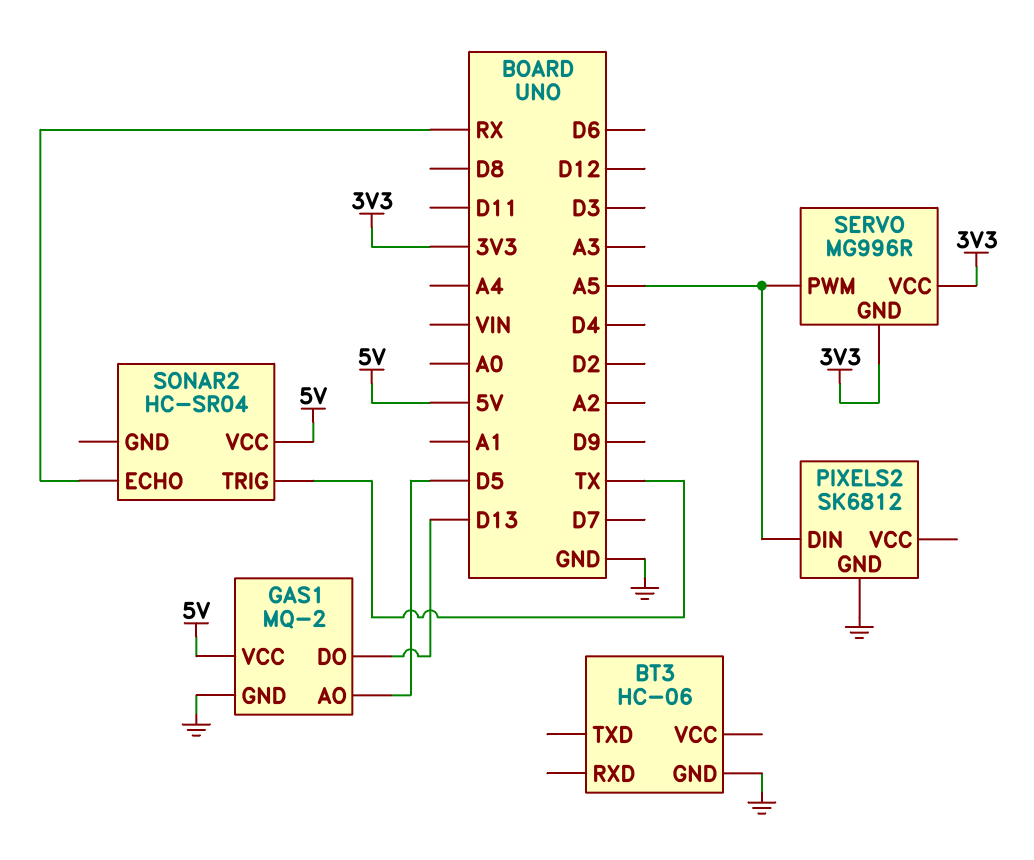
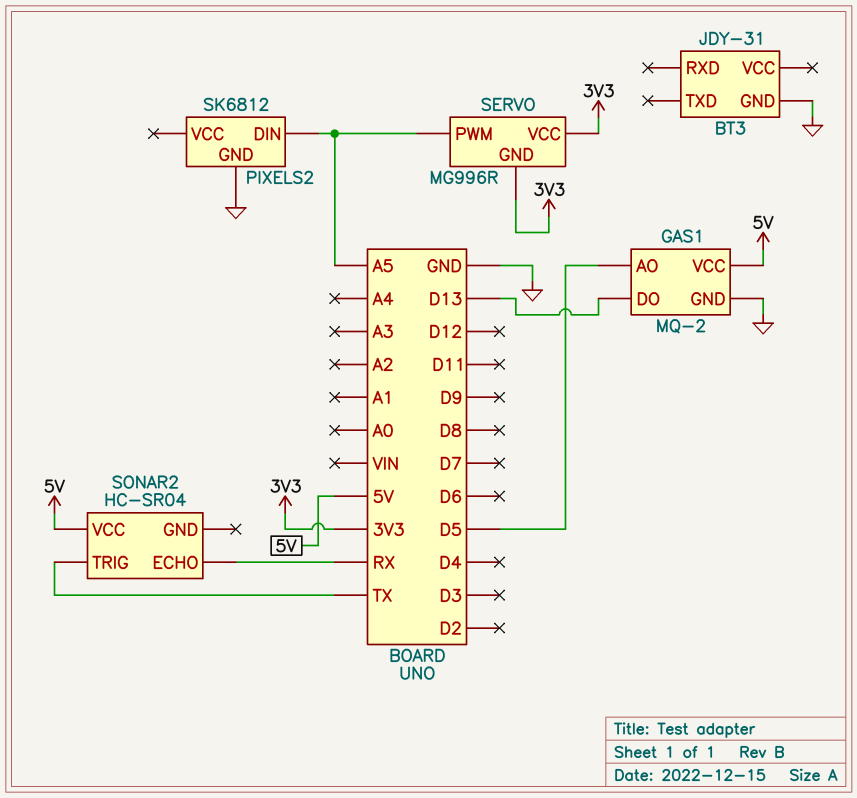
BT3: HC-06 -> JDY-31

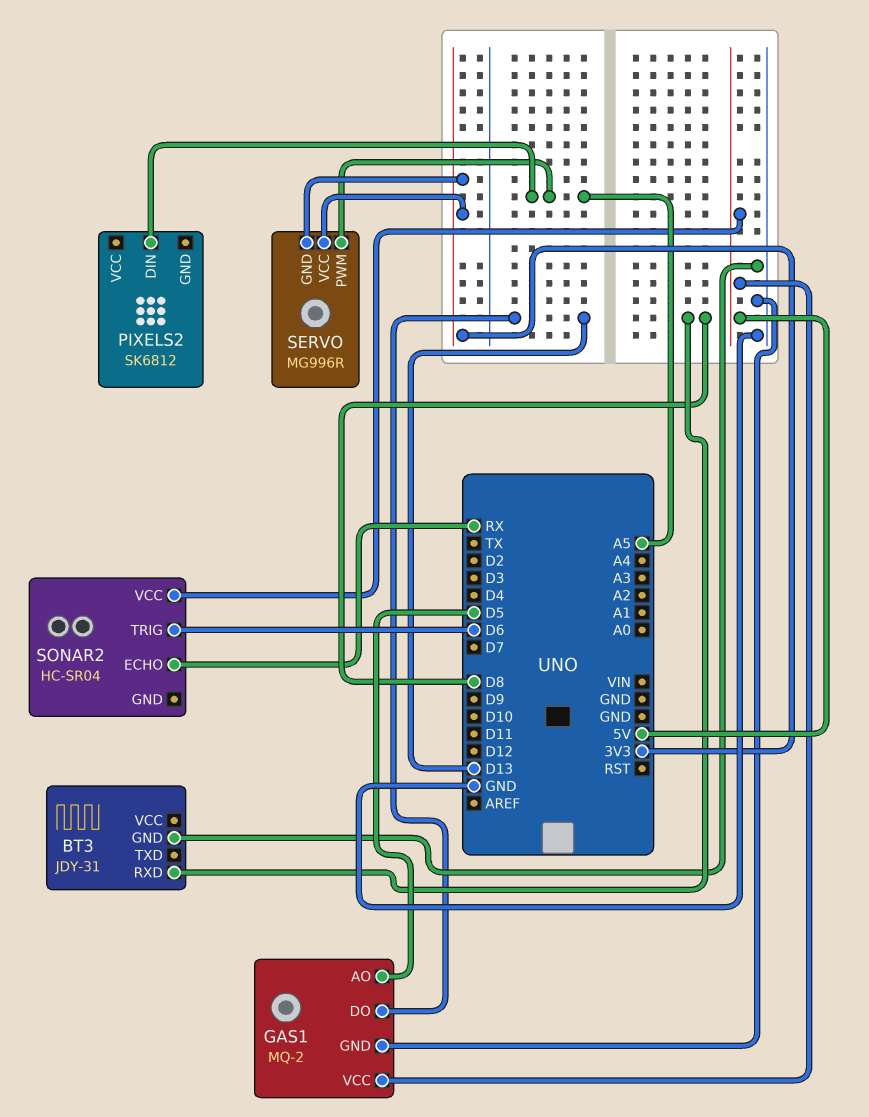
BT3 pin RXD: none -> D8
PIXELS2 pin GND: GND -> none
SONAR2 pin TRIG: TX -> D6

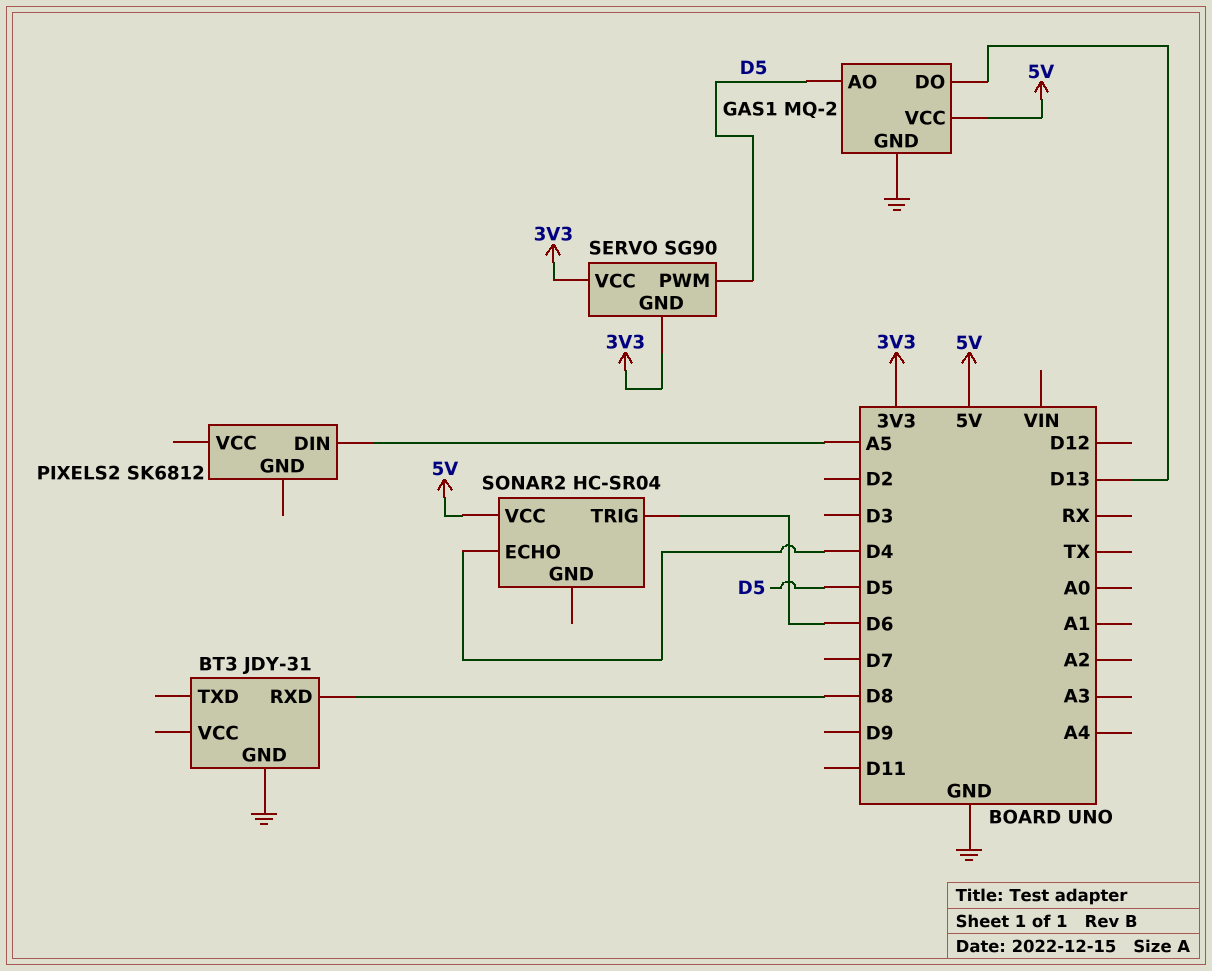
SERVO: MG996R -> SG90
SERVO pin PWM: A5 -> D5
SONAR2 pin ECHO: RX -> D4

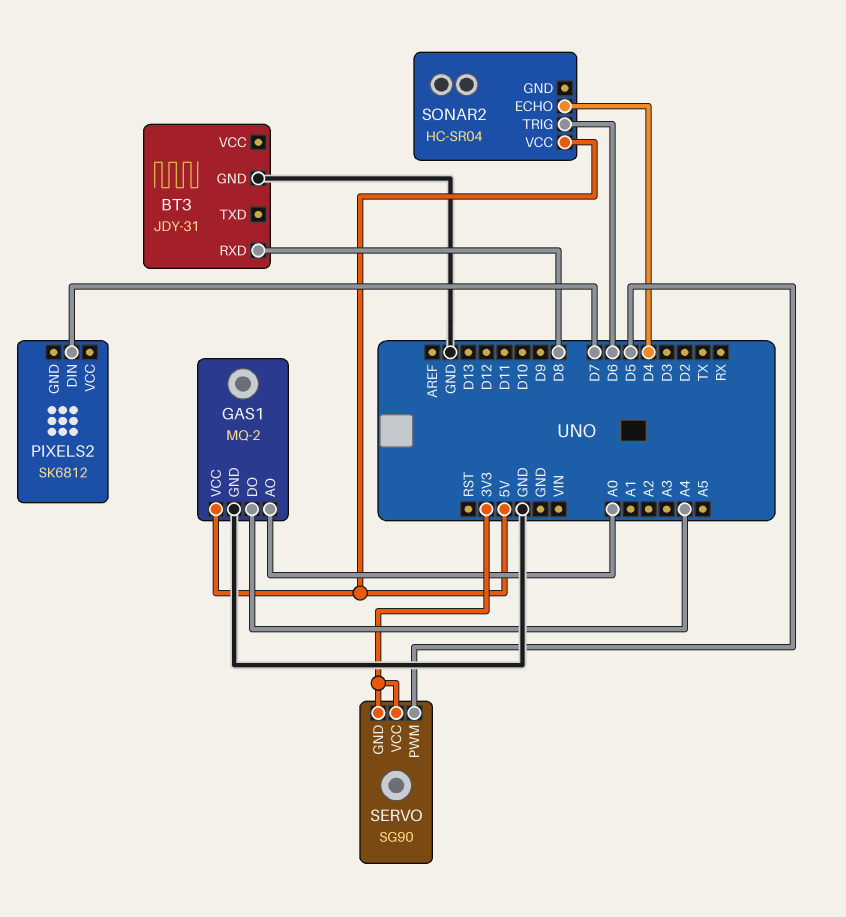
GAS1 pin AO: D5 -> A0
GAS1 pin DO: D13 -> A4
PIXELS2 pin DIN: A5 -> D7

